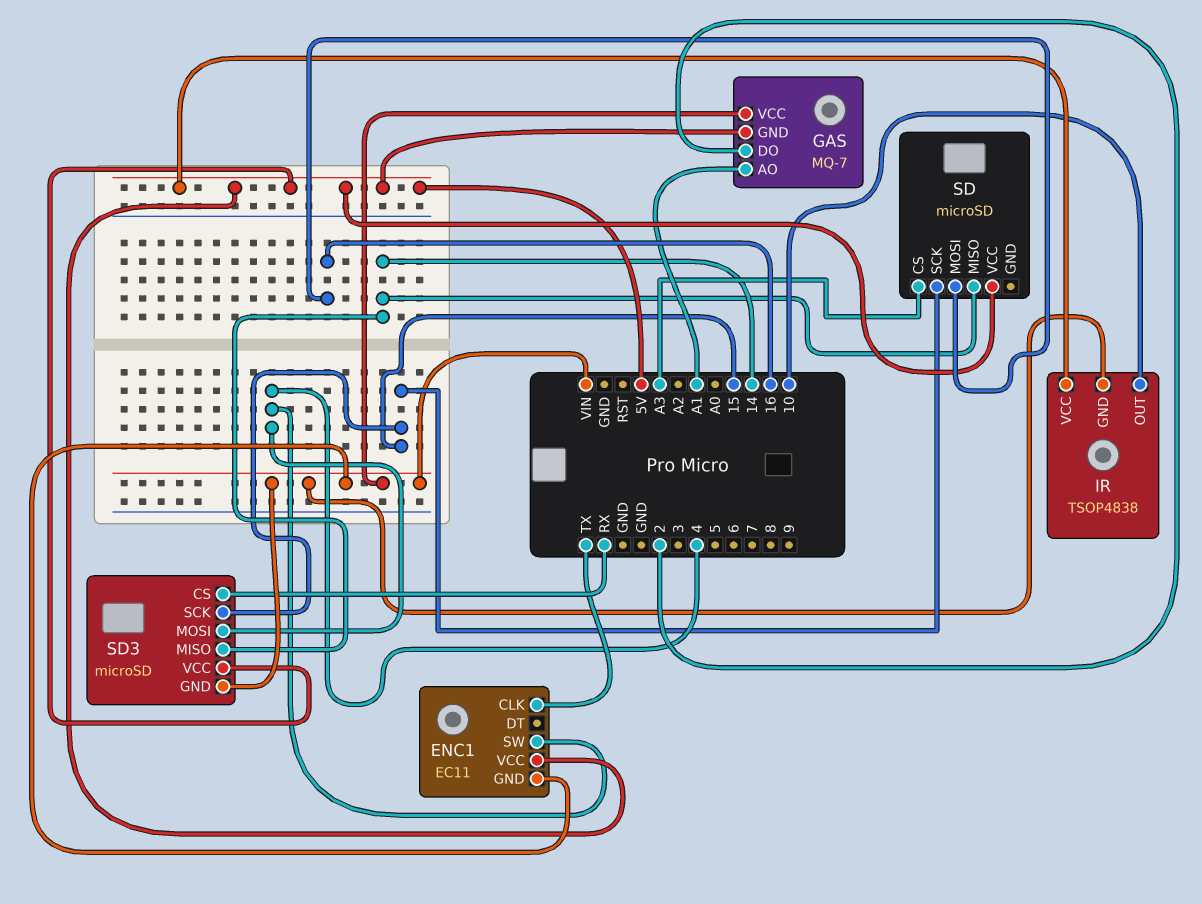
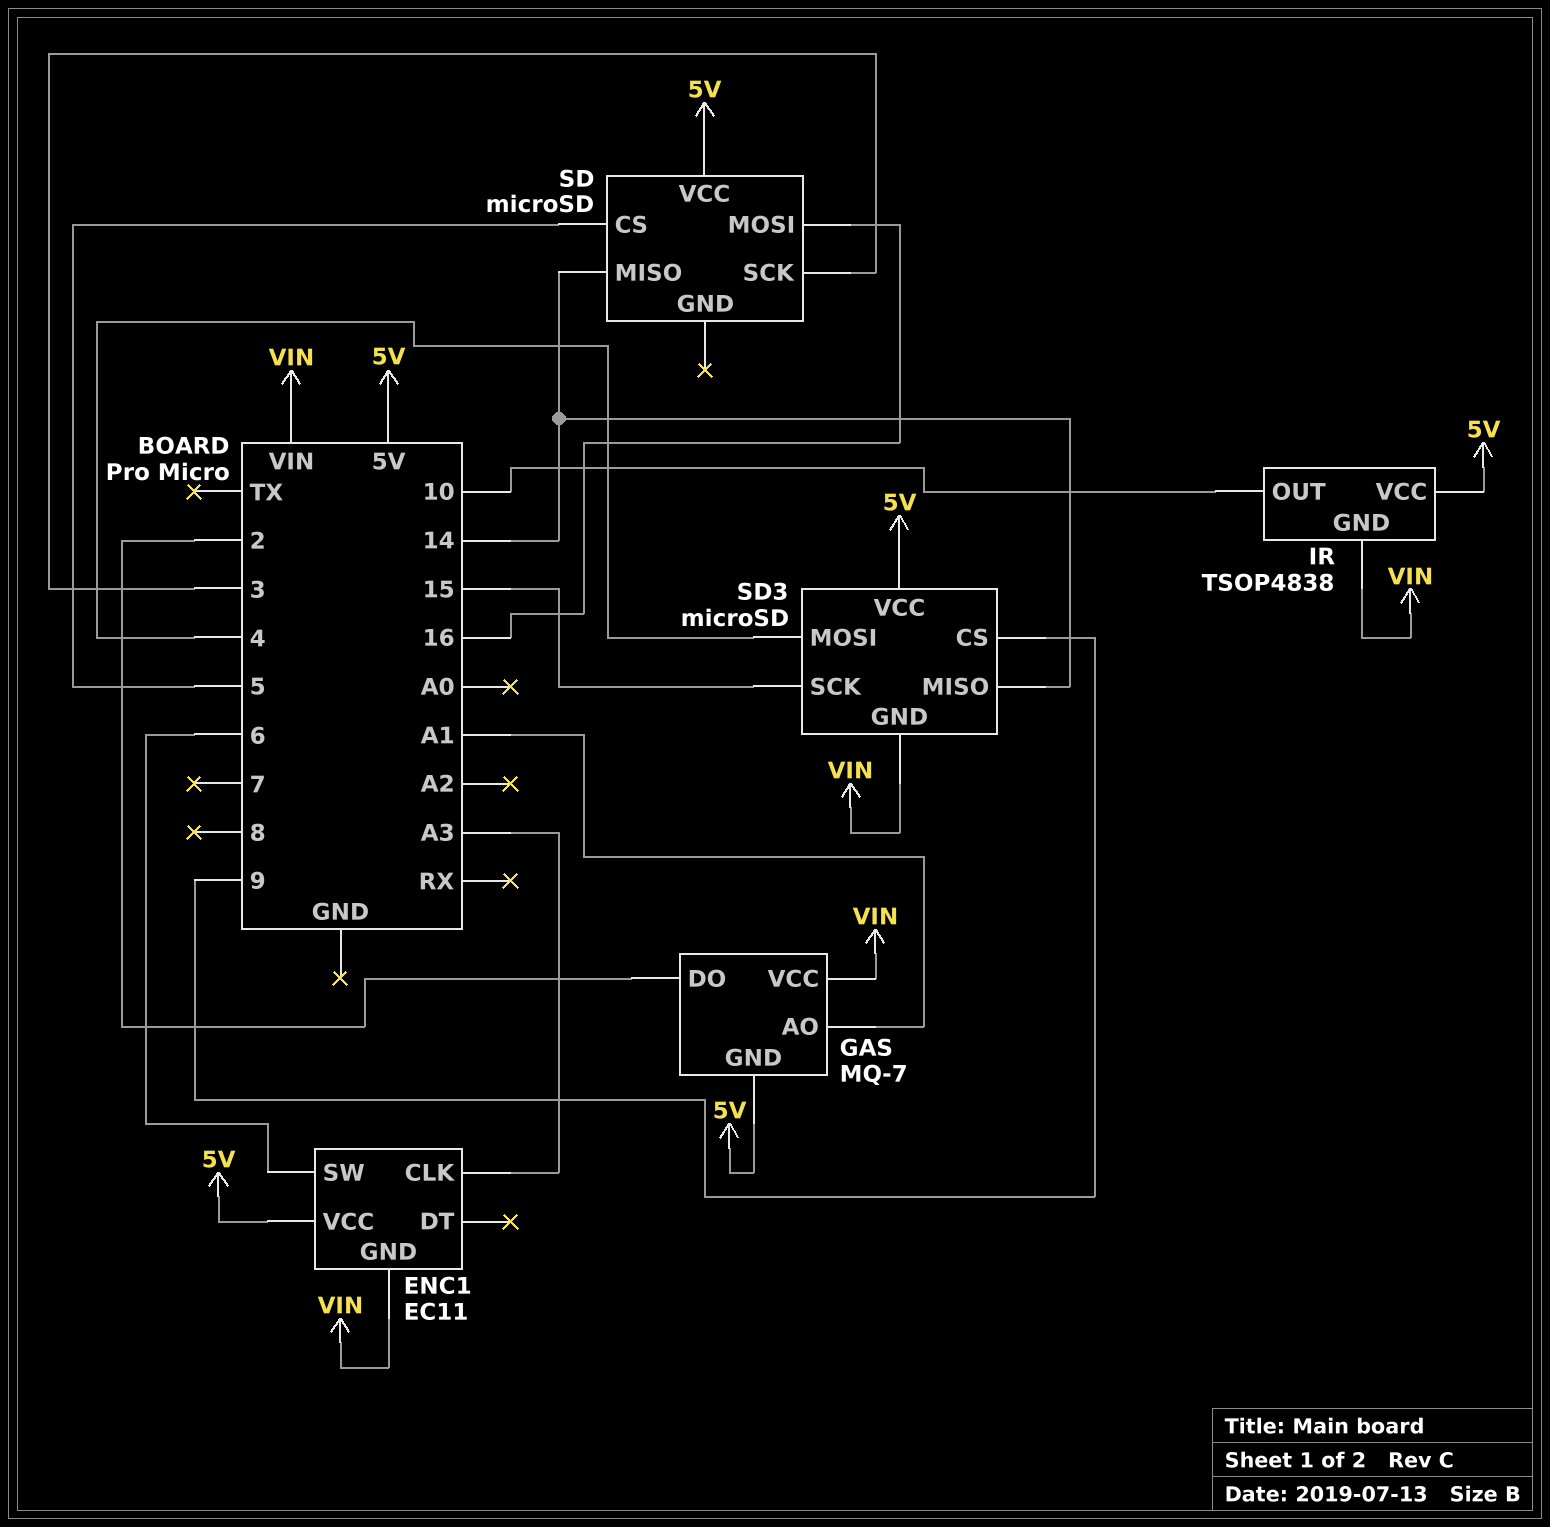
ENC1 pin CLK: TX -> A3
ENC1 pin SW: 4 -> 6
SD pin CS: A3 -> 5
SD pin SCK: 15 -> 3
SD3 pin CS: RX -> 9

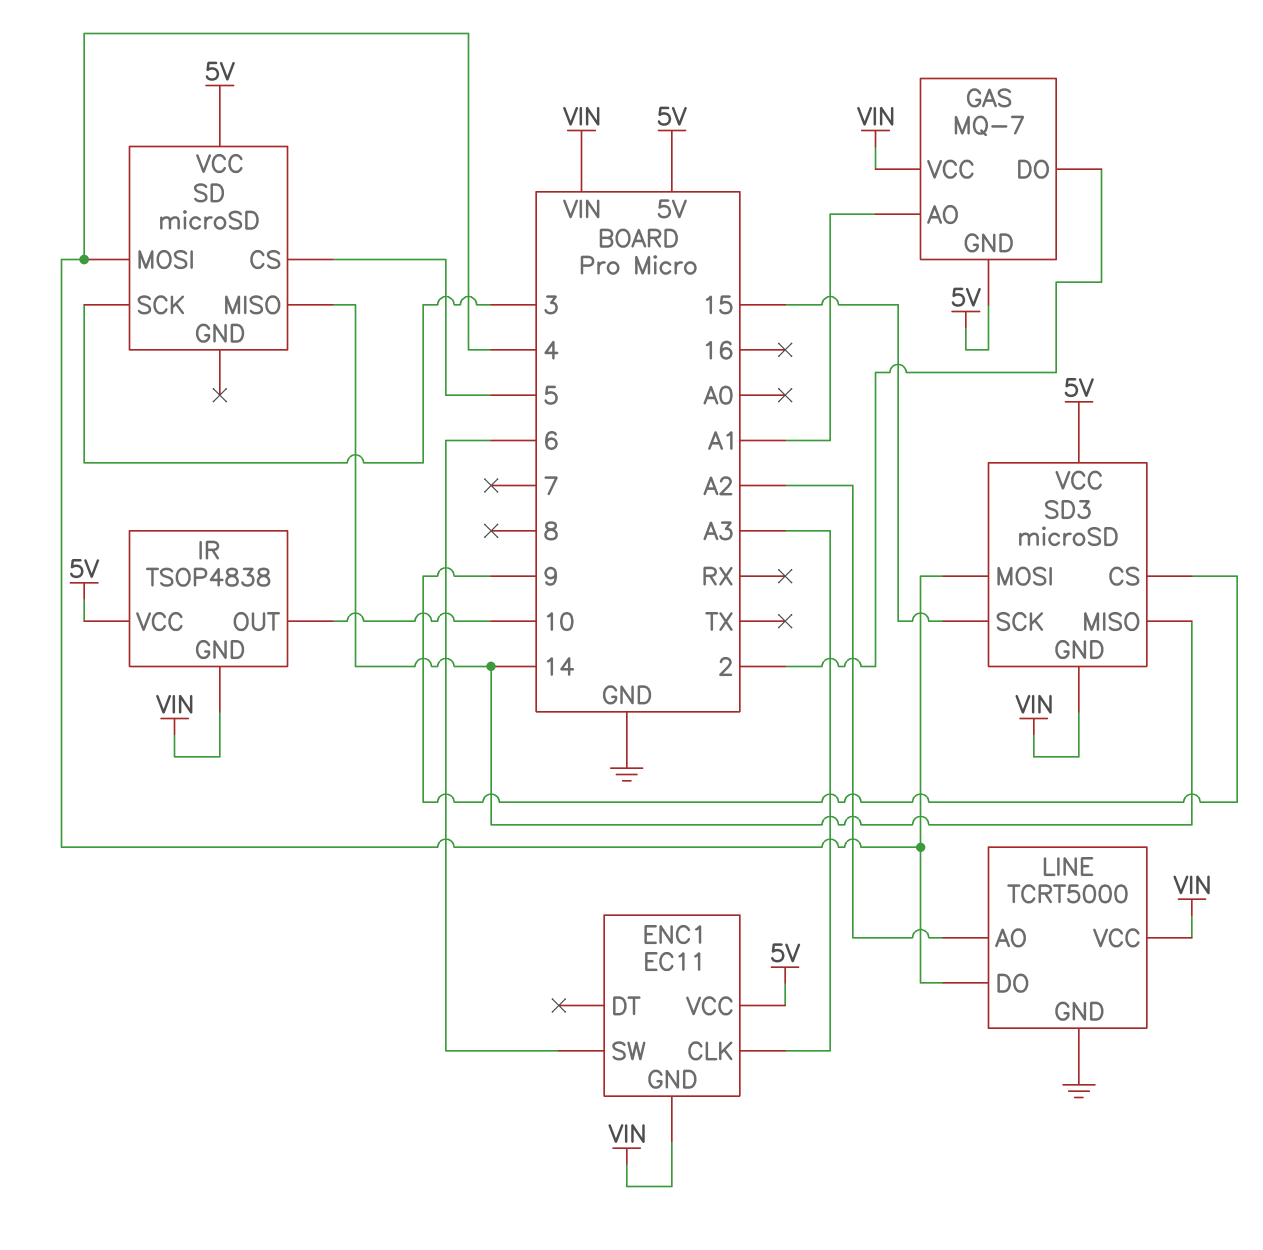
LINE: none -> TCRT5000
LINE pin AO: none -> A2
LINE pin DO: none -> 4
LINE pin GND: none -> GND
LINE pin VCC: none -> VIN
SD pin MOSI: 16 -> 4

